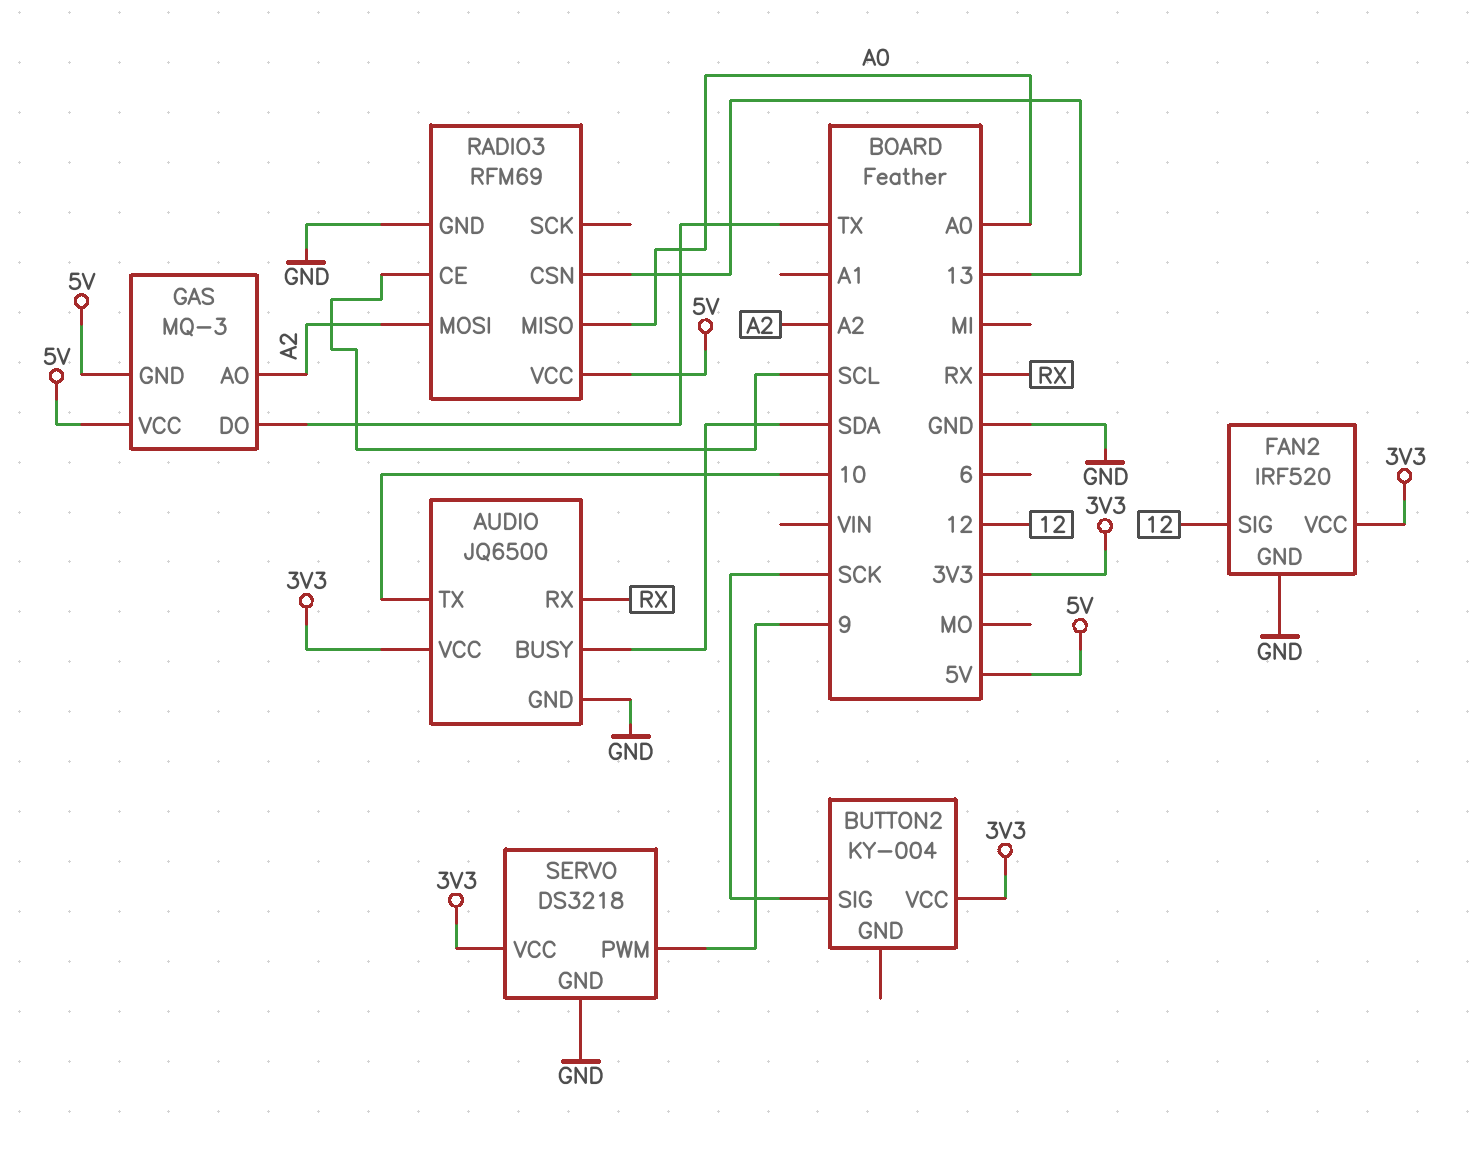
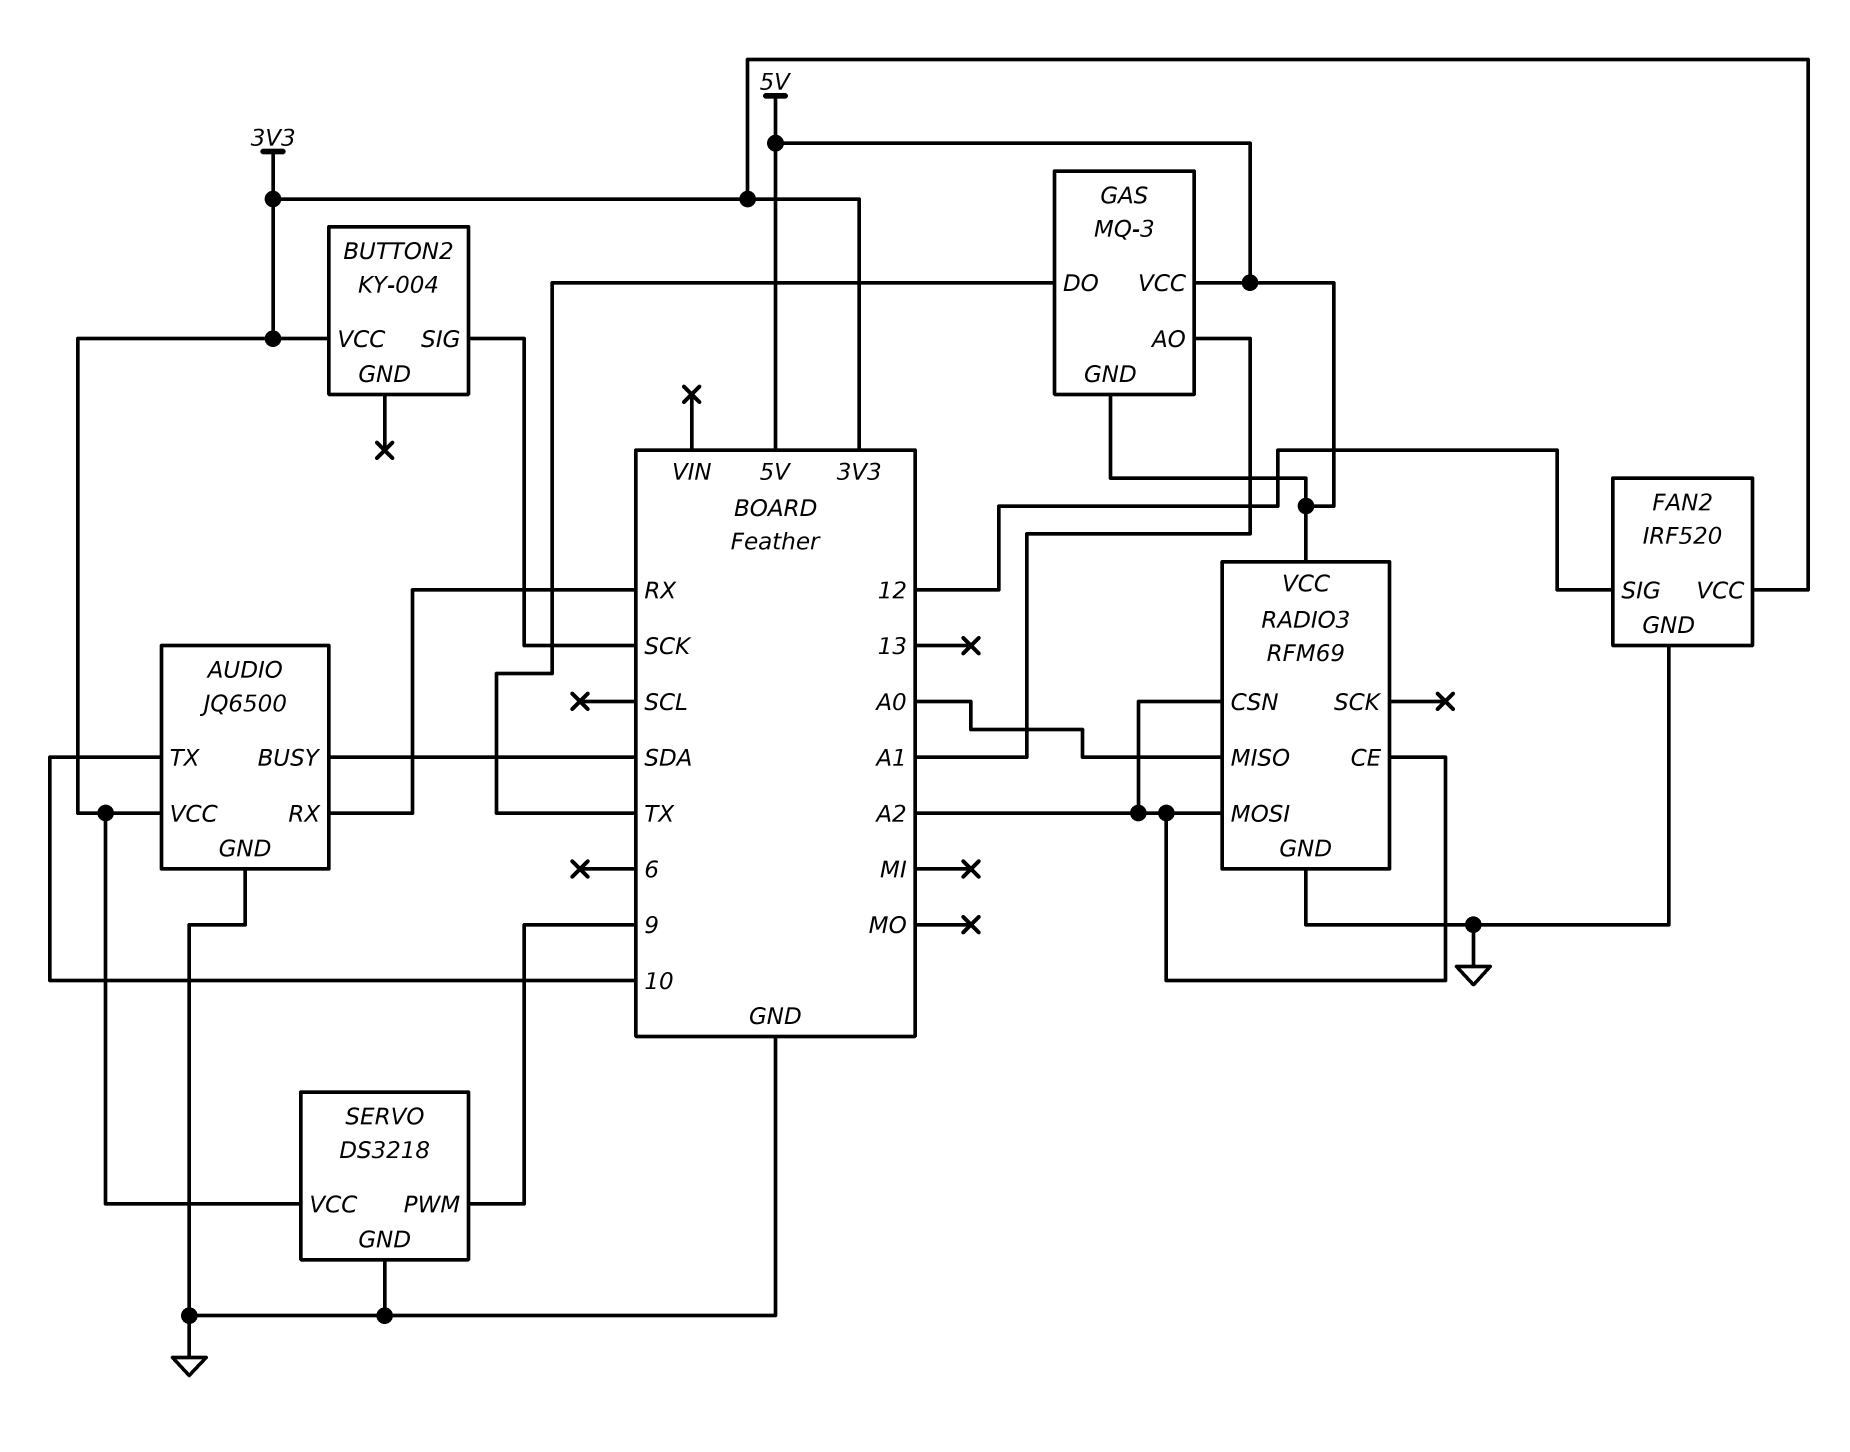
GAS pin AO: A2 -> A1
RADIO3 pin CE: SCL -> A2
RADIO3 pin CSN: 13 -> A2

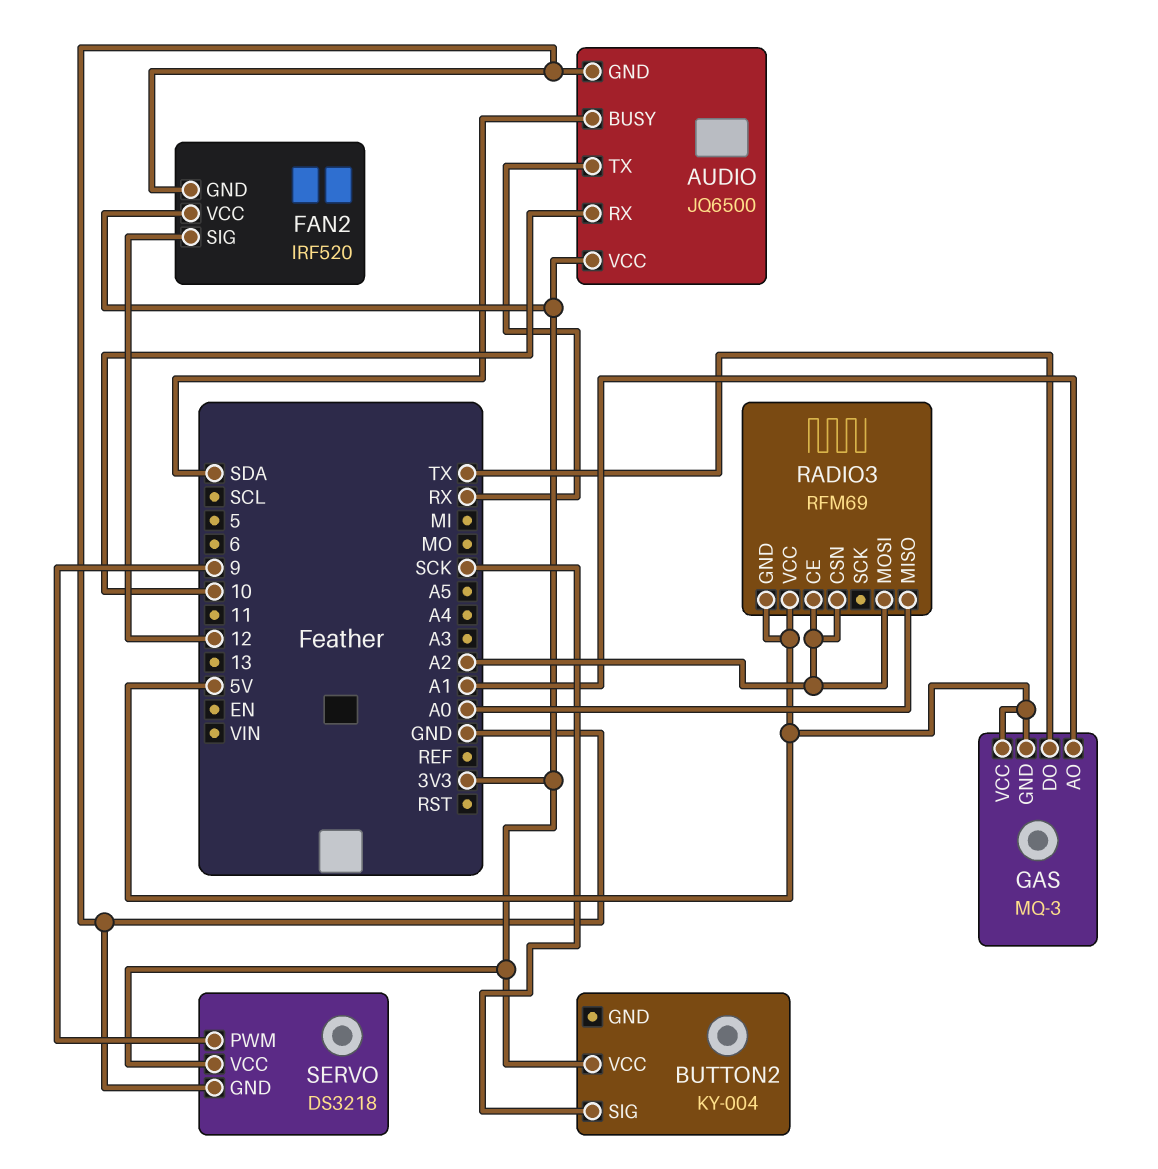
AUDIO pin RX: RX -> 10
AUDIO pin TX: 10 -> RX
RADIO3 pin GND: GND -> 5V

